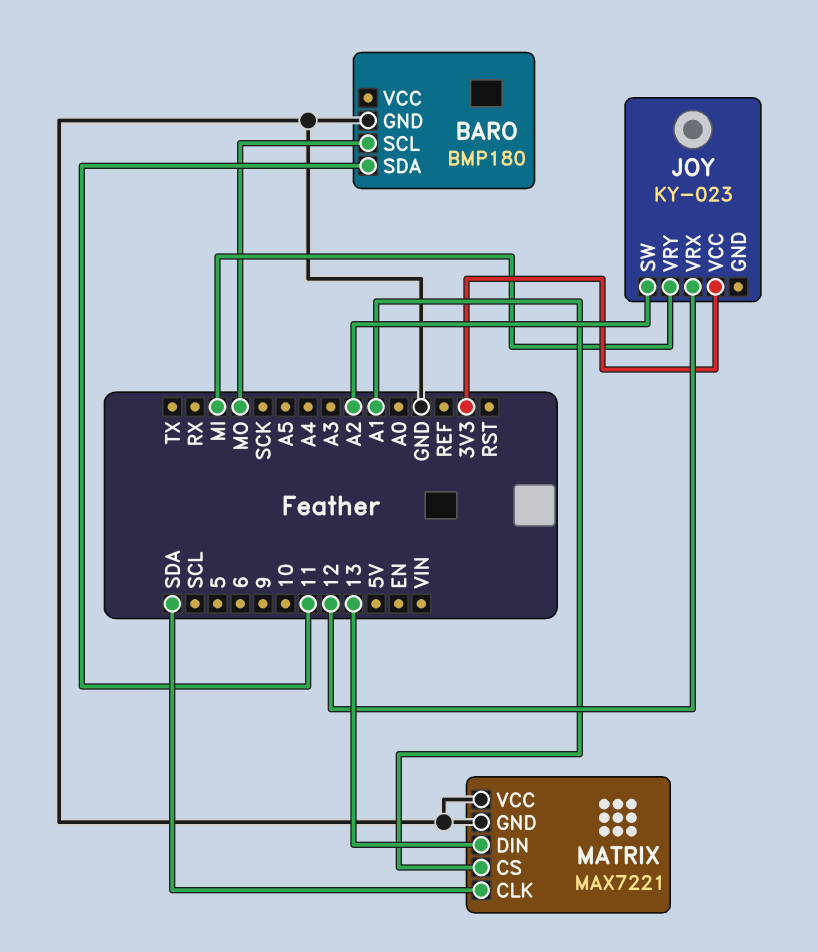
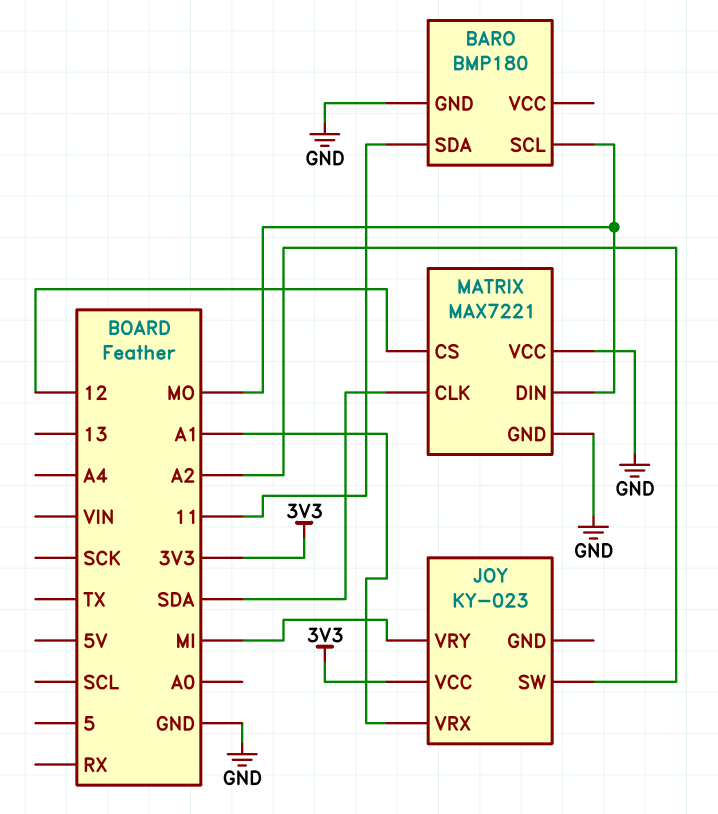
JOY pin VRX: 12 -> A1
MATRIX pin CS: A1 -> 12
MATRIX pin DIN: 13 -> MO

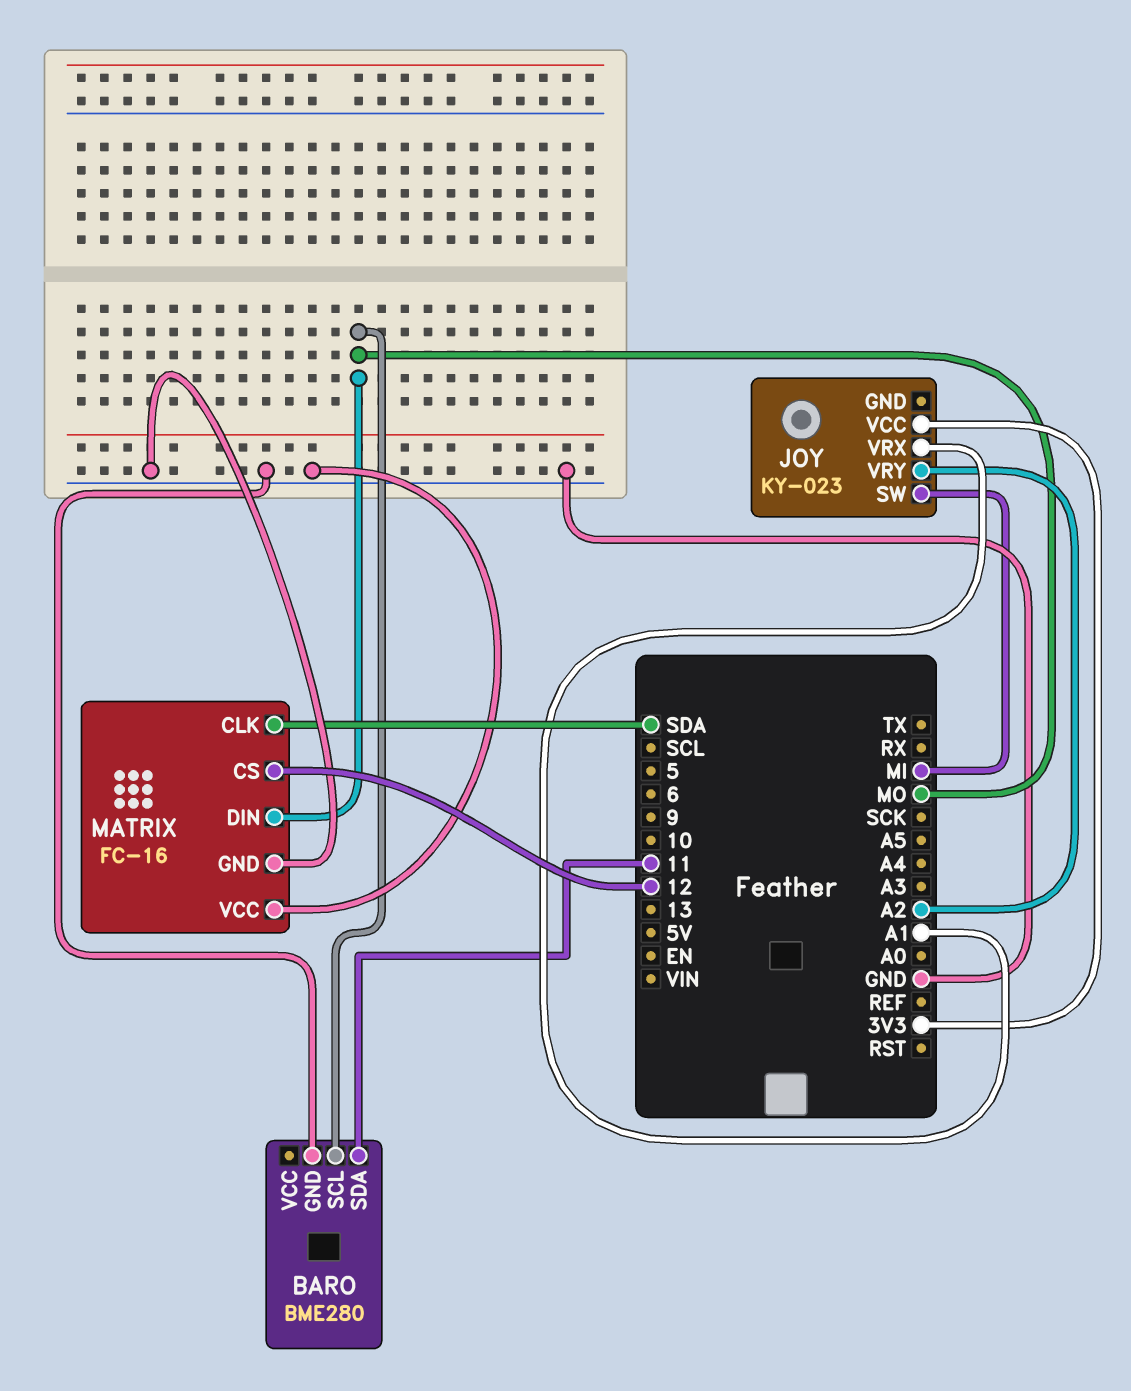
BARO: BMP180 -> BME280
JOY pin SW: A2 -> MI
JOY pin VRY: MI -> A2
MATRIX: MAX7221 -> FC-16

